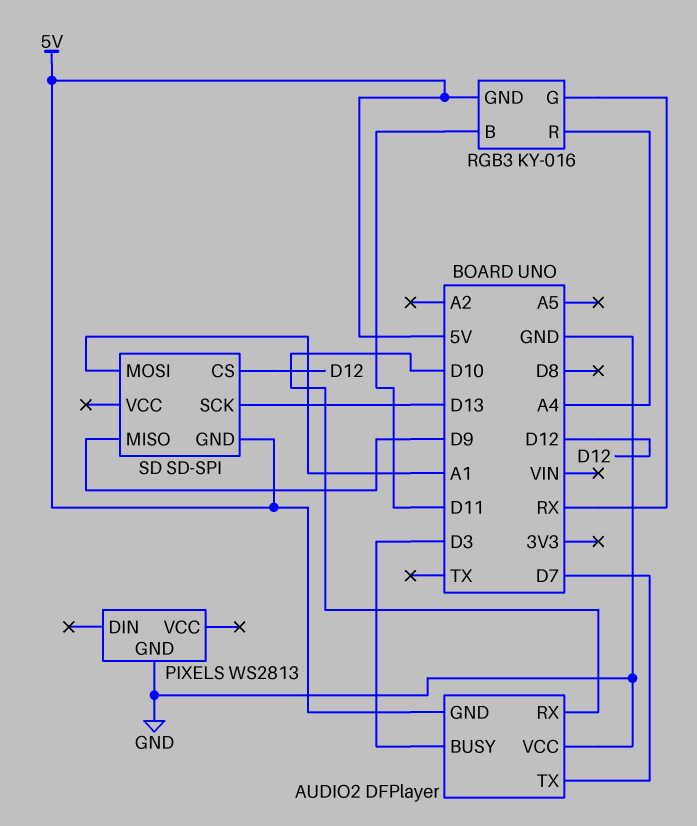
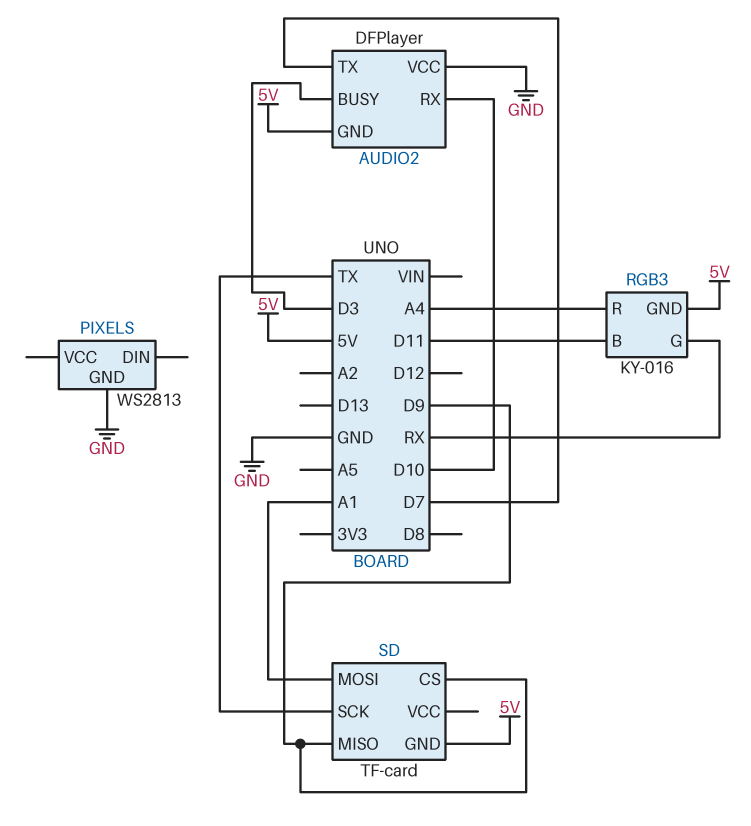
SD: SD-SPI -> TF-card
SD pin CS: D12 -> D9
SD pin SCK: D13 -> TX

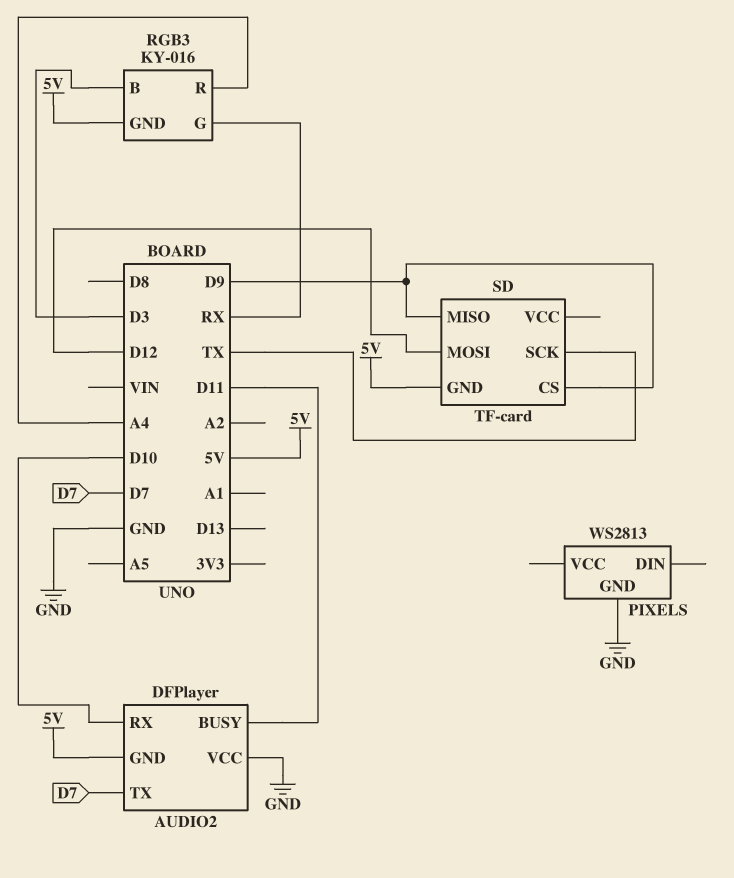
AUDIO2 pin BUSY: D3 -> D11
RGB3 pin B: D11 -> D3
SD pin MOSI: A1 -> D12

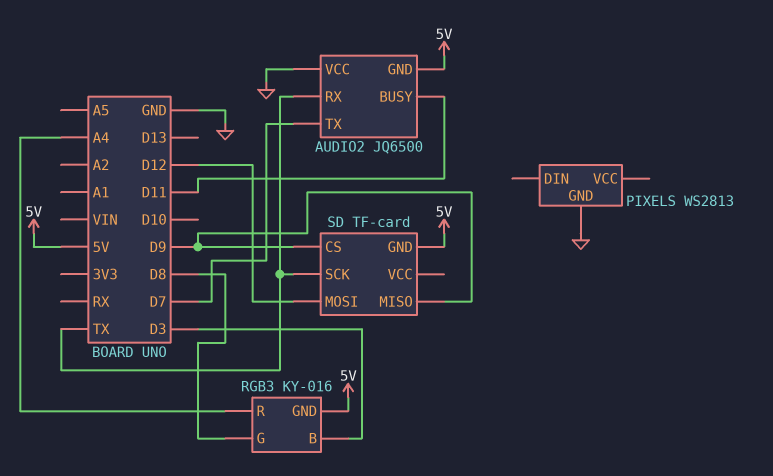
AUDIO2: DFPlayer -> JQ6500
AUDIO2 pin RX: D10 -> TX
RGB3 pin G: RX -> D8

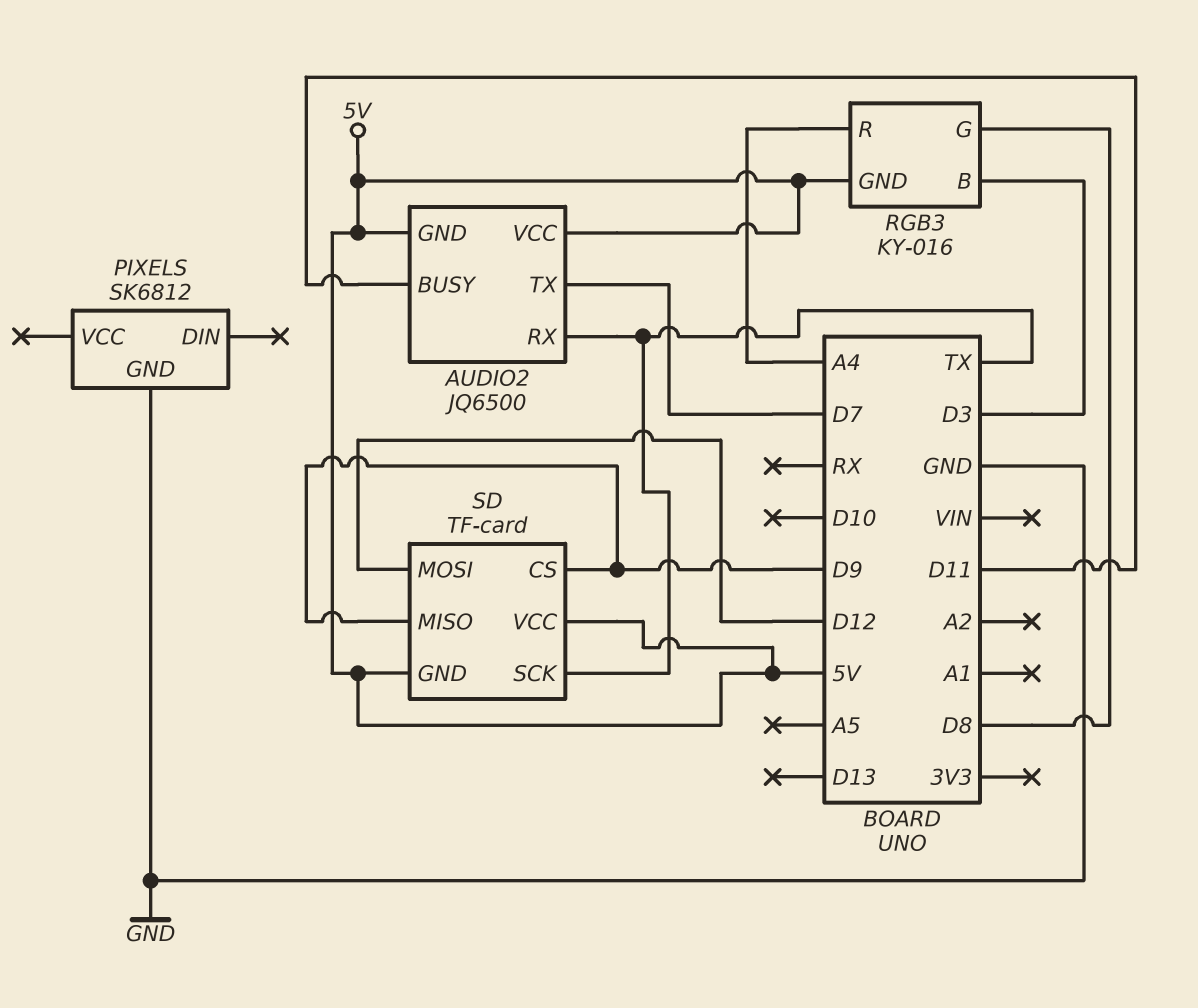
AUDIO2 pin VCC: GND -> 5V
PIXELS: WS2813 -> SK6812
SD pin VCC: none -> 5V

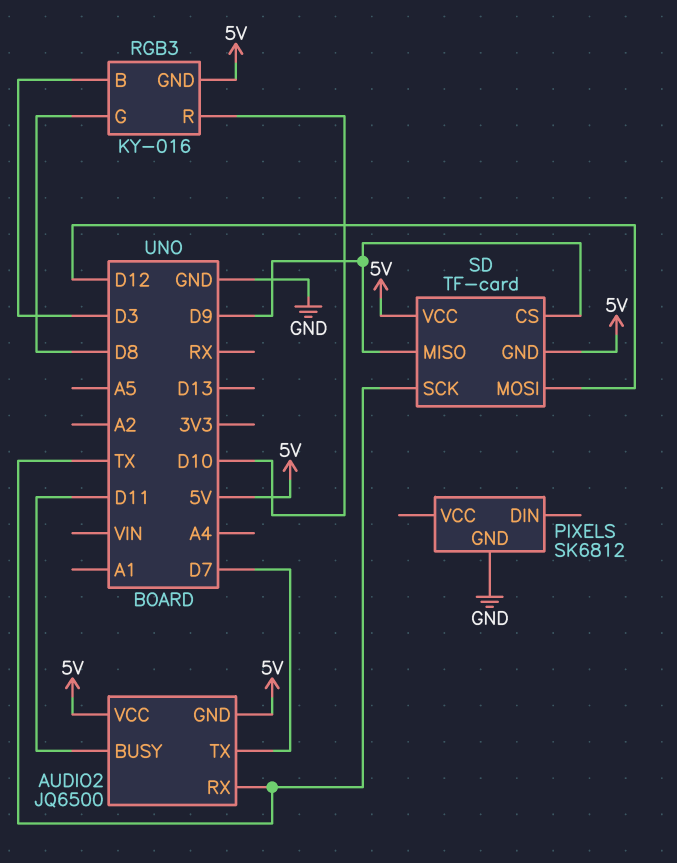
RGB3 pin R: A4 -> D10

